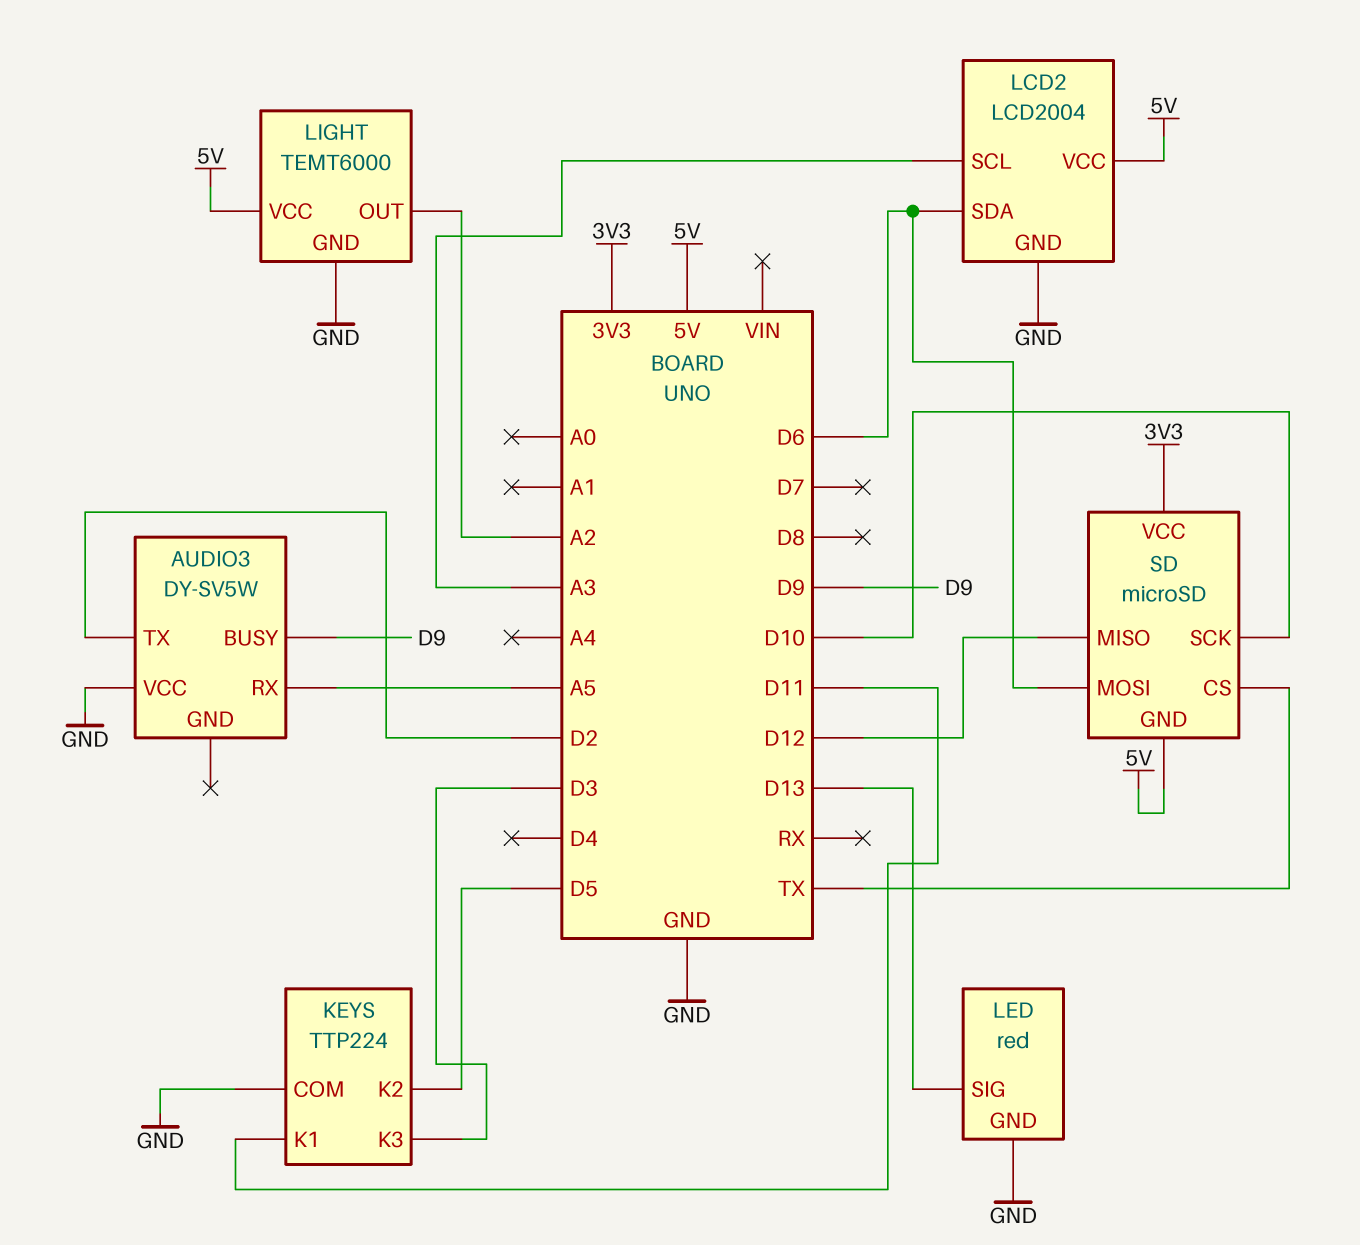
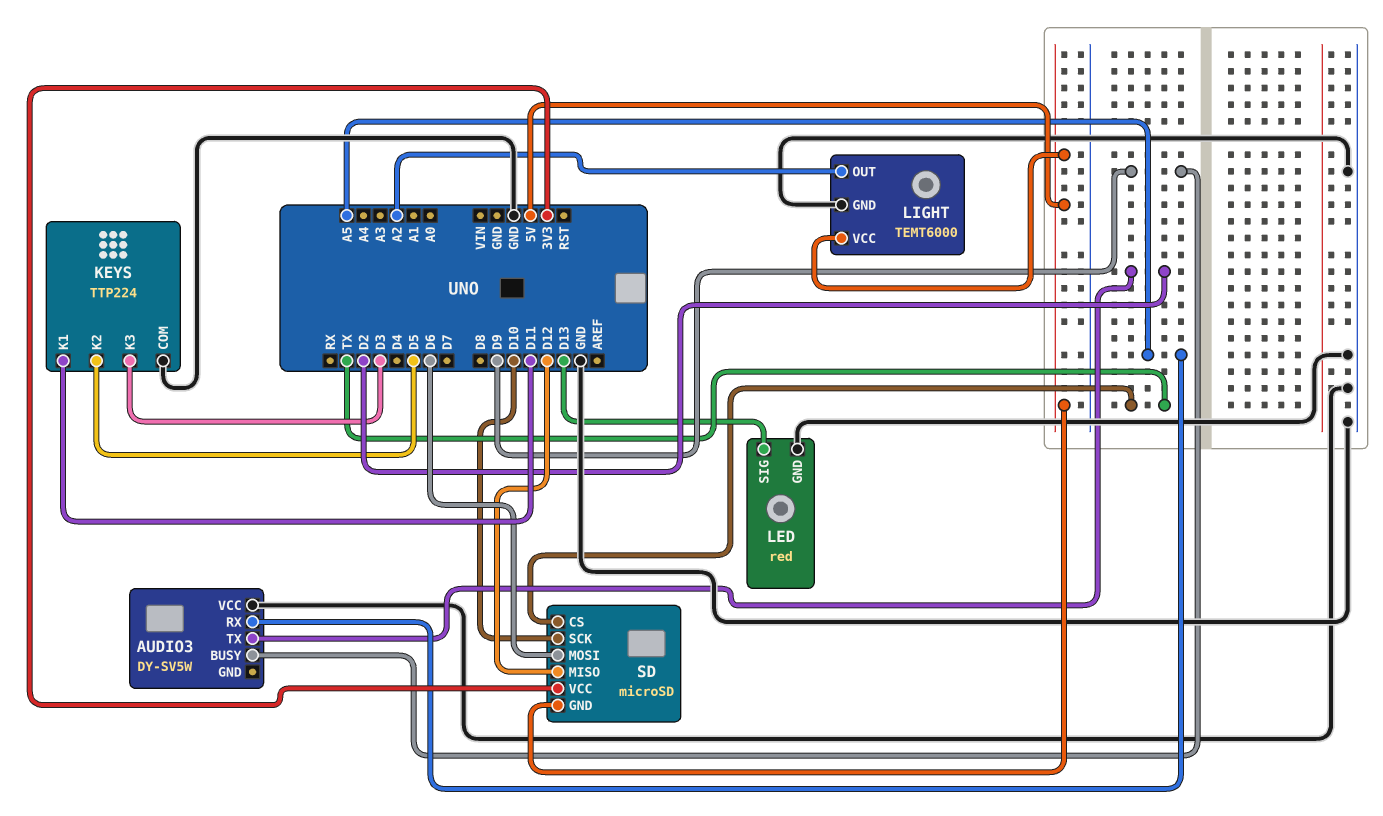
LCD2: LCD2004 -> none
LCD2 pin GND: GND -> none
LCD2 pin SCL: A3 -> none
LCD2 pin SDA: D6 -> none
LCD2 pin VCC: 5V -> none

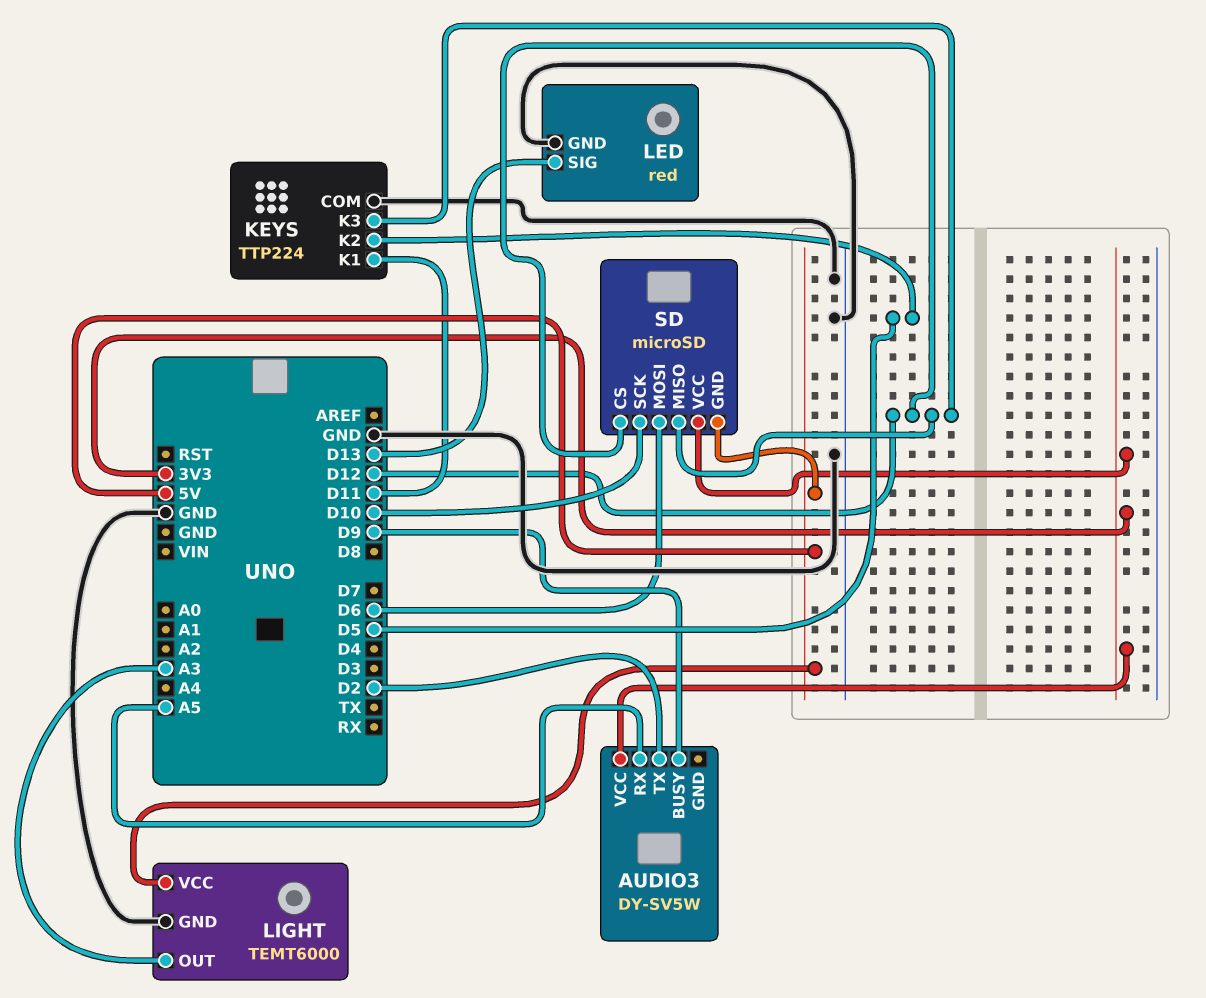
AUDIO3 pin VCC: GND -> 3V3
KEYS pin K3: D3 -> D12
LIGHT pin OUT: A2 -> A3
SD pin CS: TX -> D12

